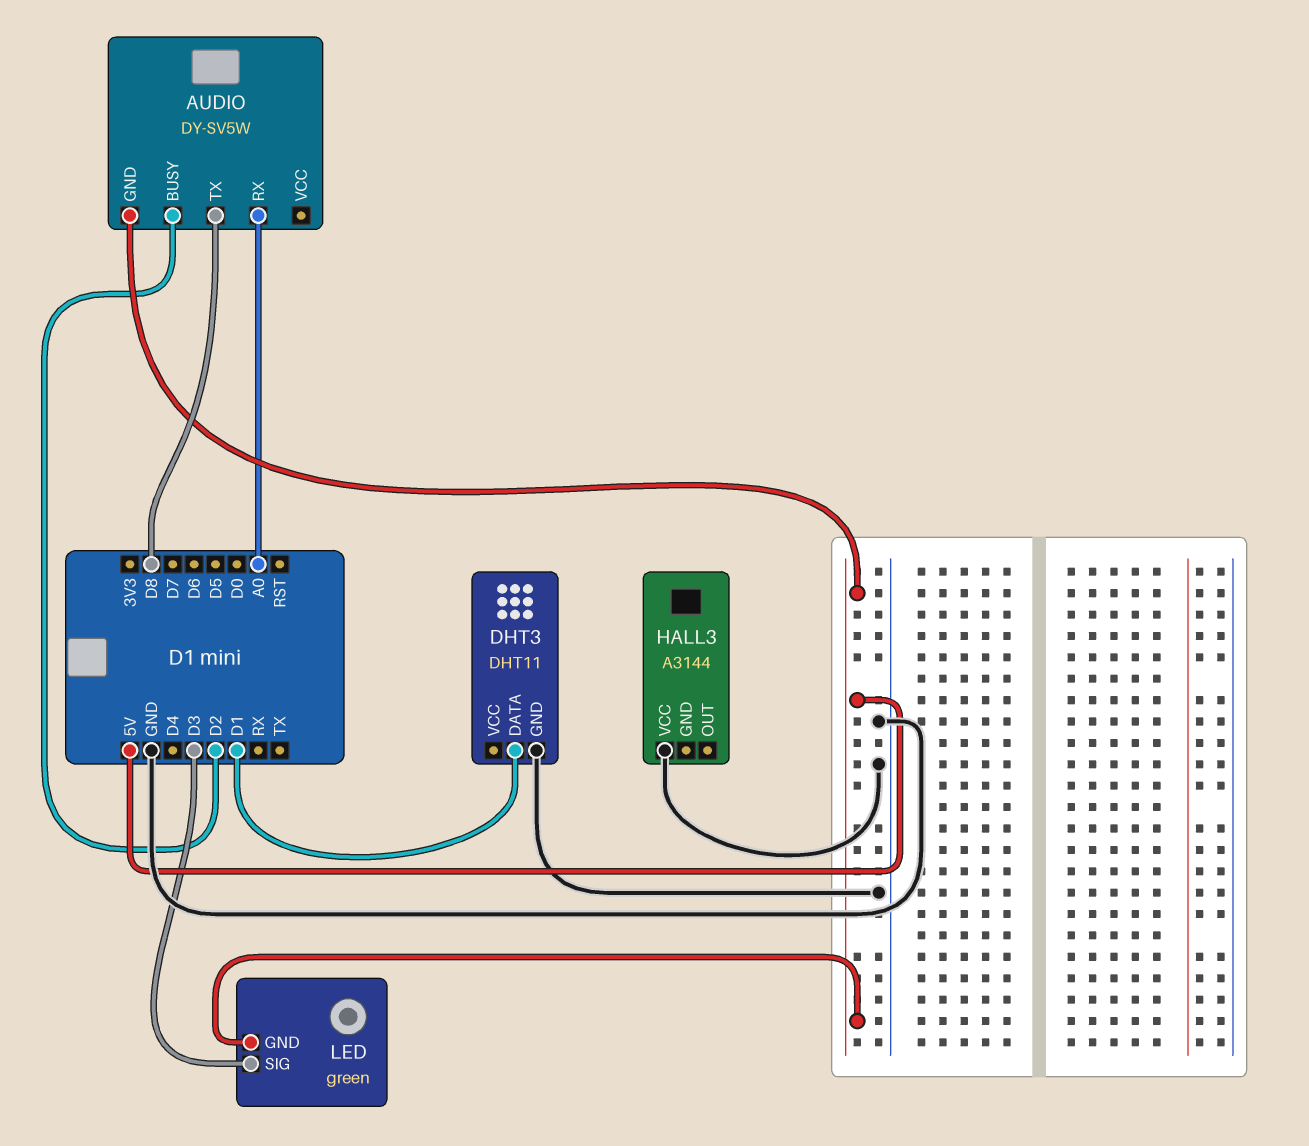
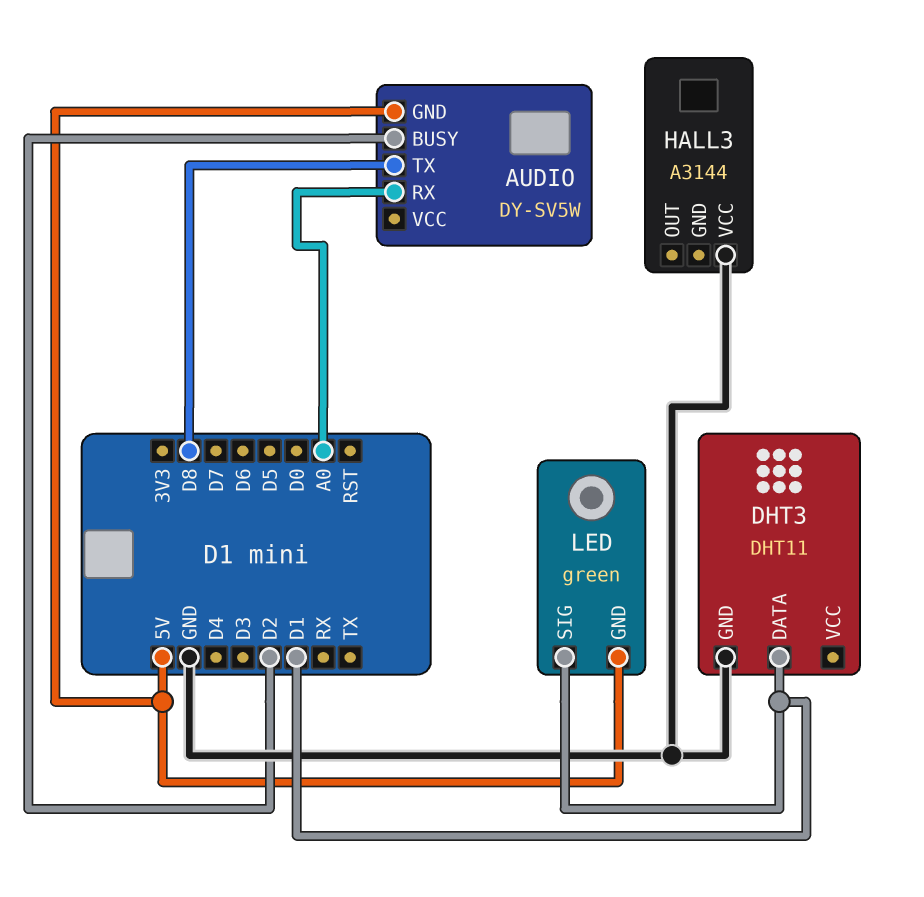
LED pin SIG: D3 -> D1

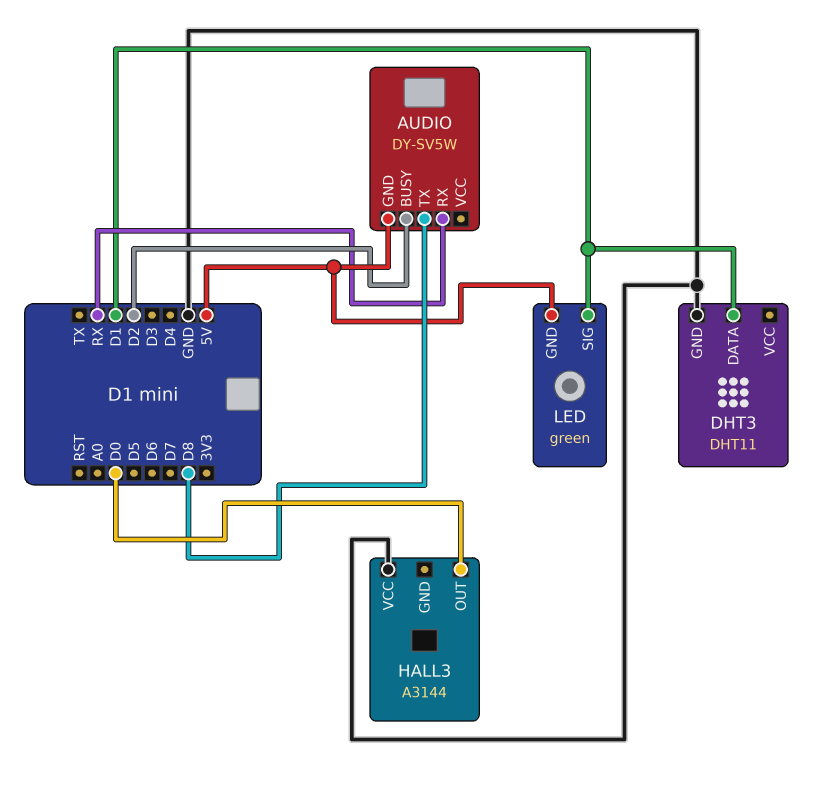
AUDIO pin RX: A0 -> RX
HALL3 pin OUT: none -> D0

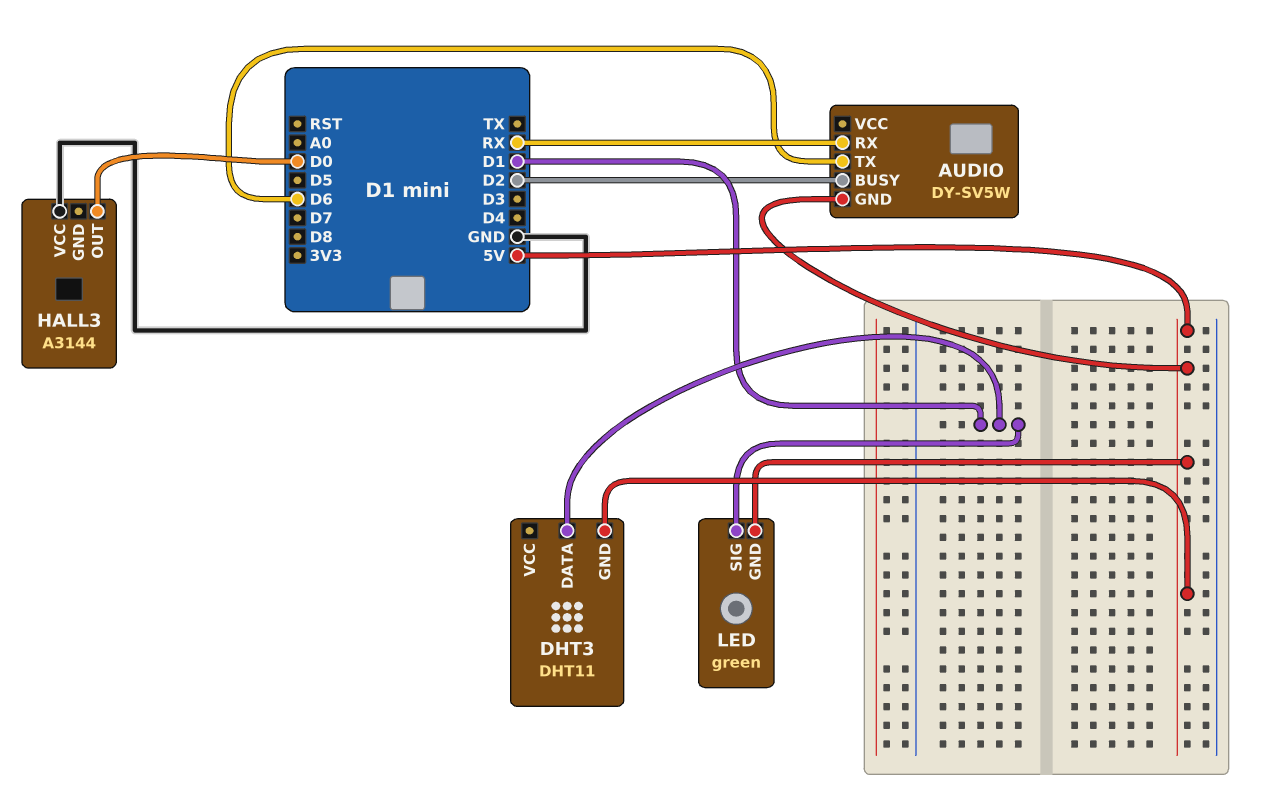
AUDIO pin TX: D8 -> D6
DHT3 pin GND: GND -> 5V

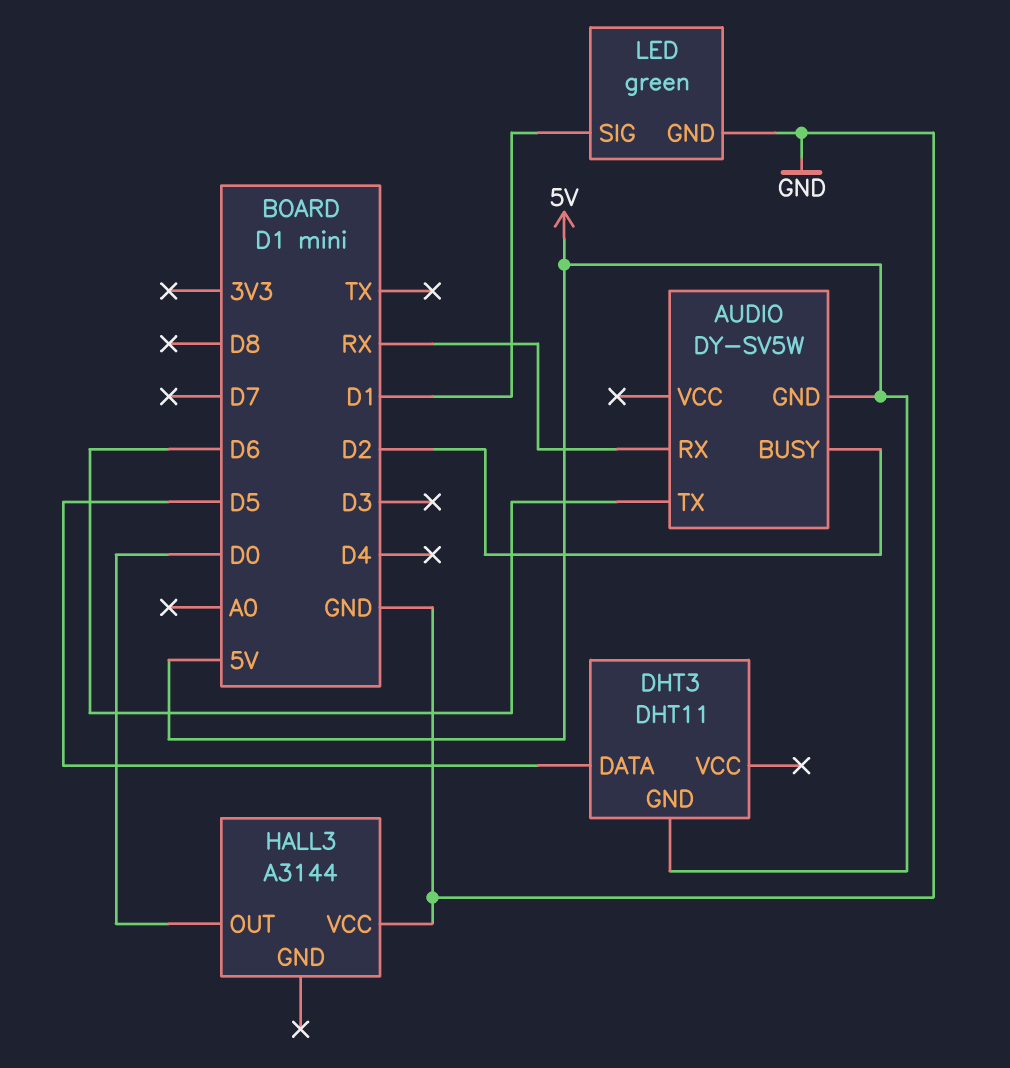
DHT3 pin DATA: D1 -> D5
LED pin GND: 5V -> GND

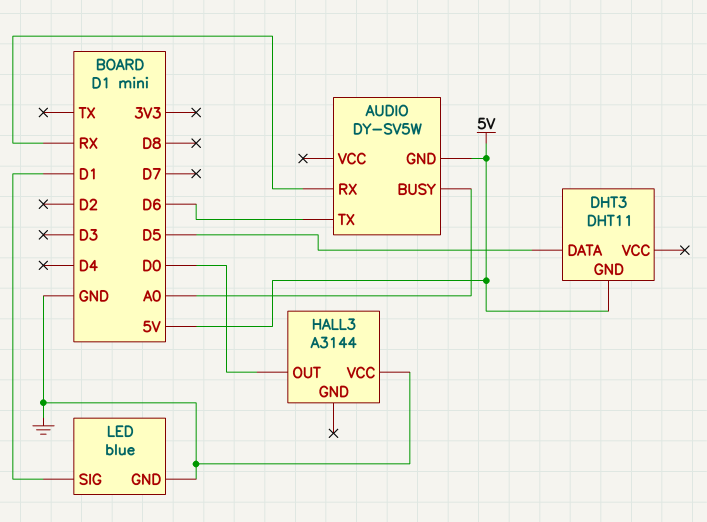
AUDIO pin BUSY: D2 -> A0
LED: green -> blue

